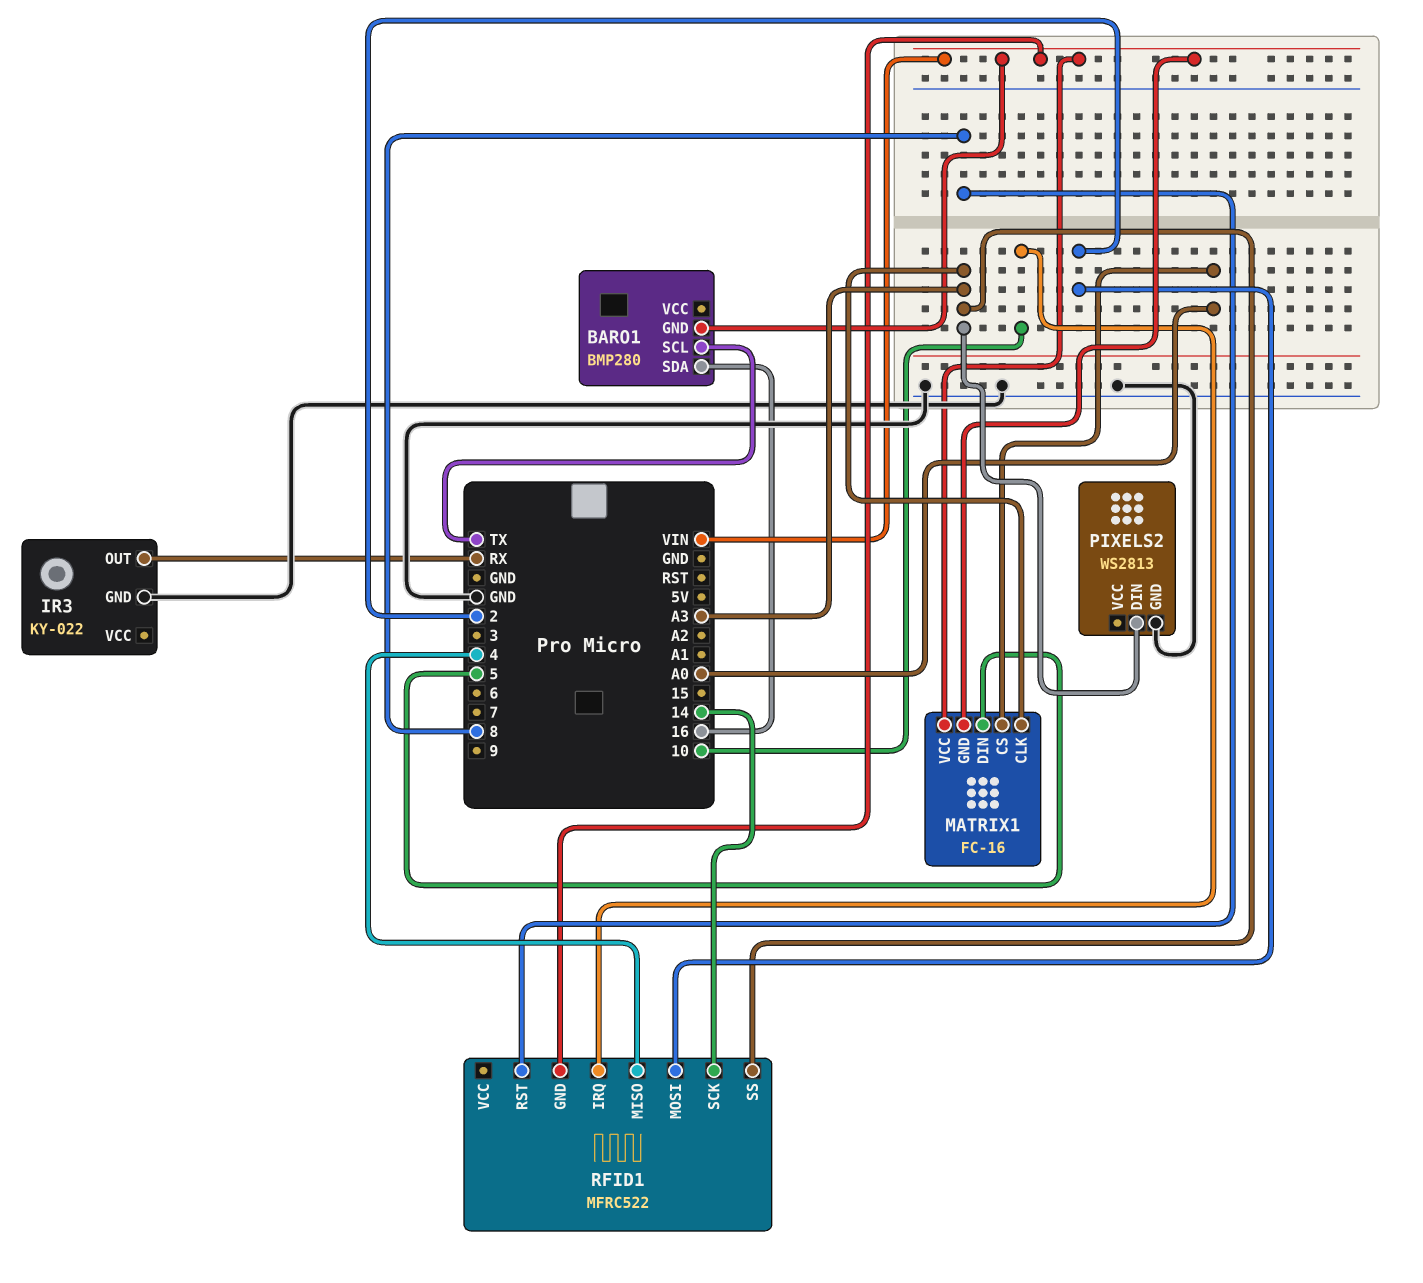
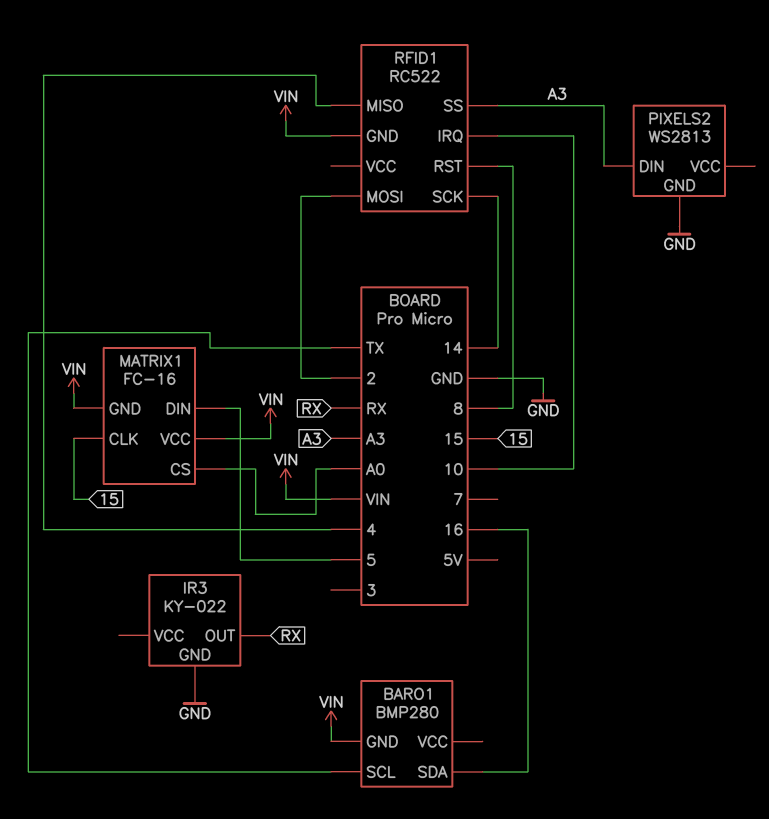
MATRIX1 pin CLK: A3 -> 15
RFID1: MFRC522 -> RC522

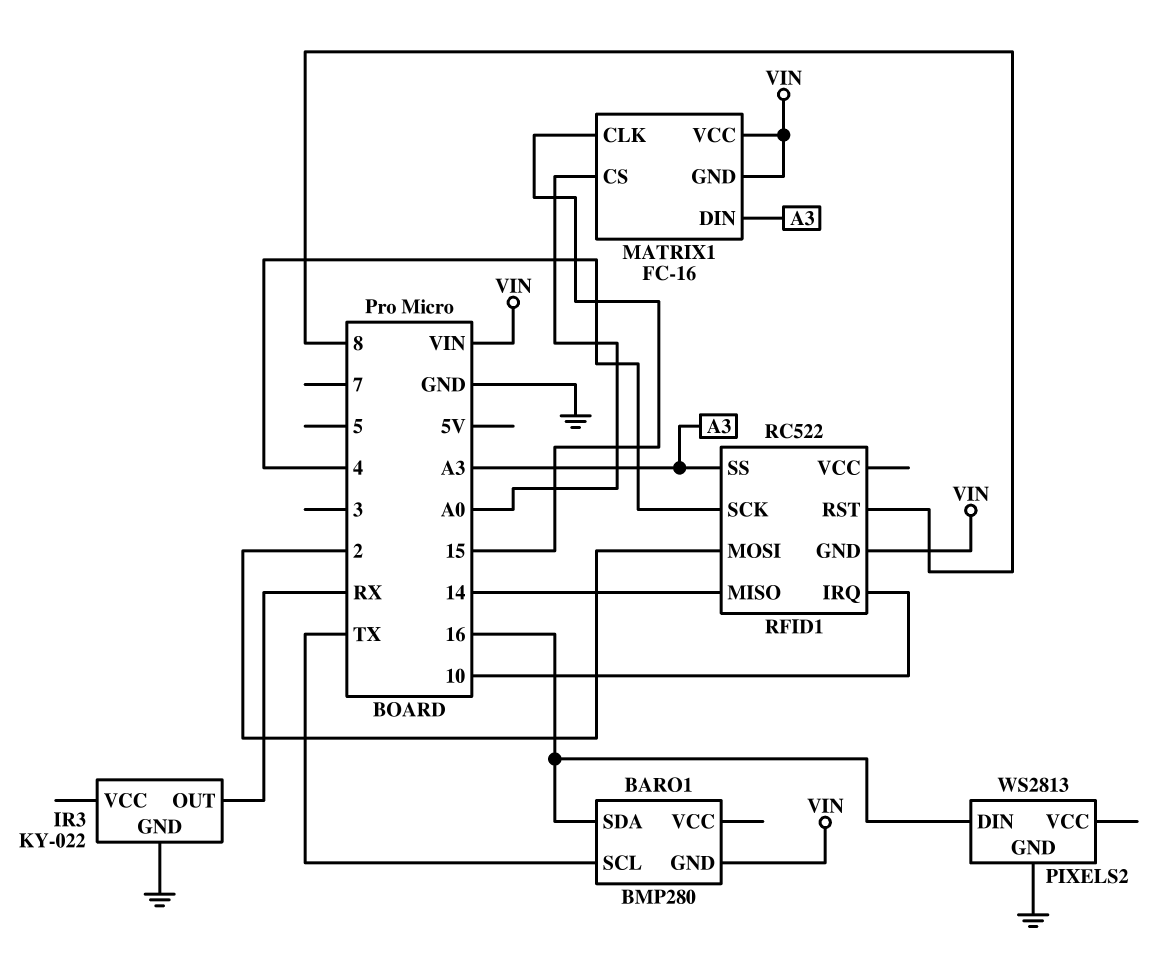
MATRIX1 pin DIN: 5 -> A3
PIXELS2 pin DIN: A3 -> 16
RFID1 pin MISO: 4 -> 14
RFID1 pin SCK: 14 -> 4

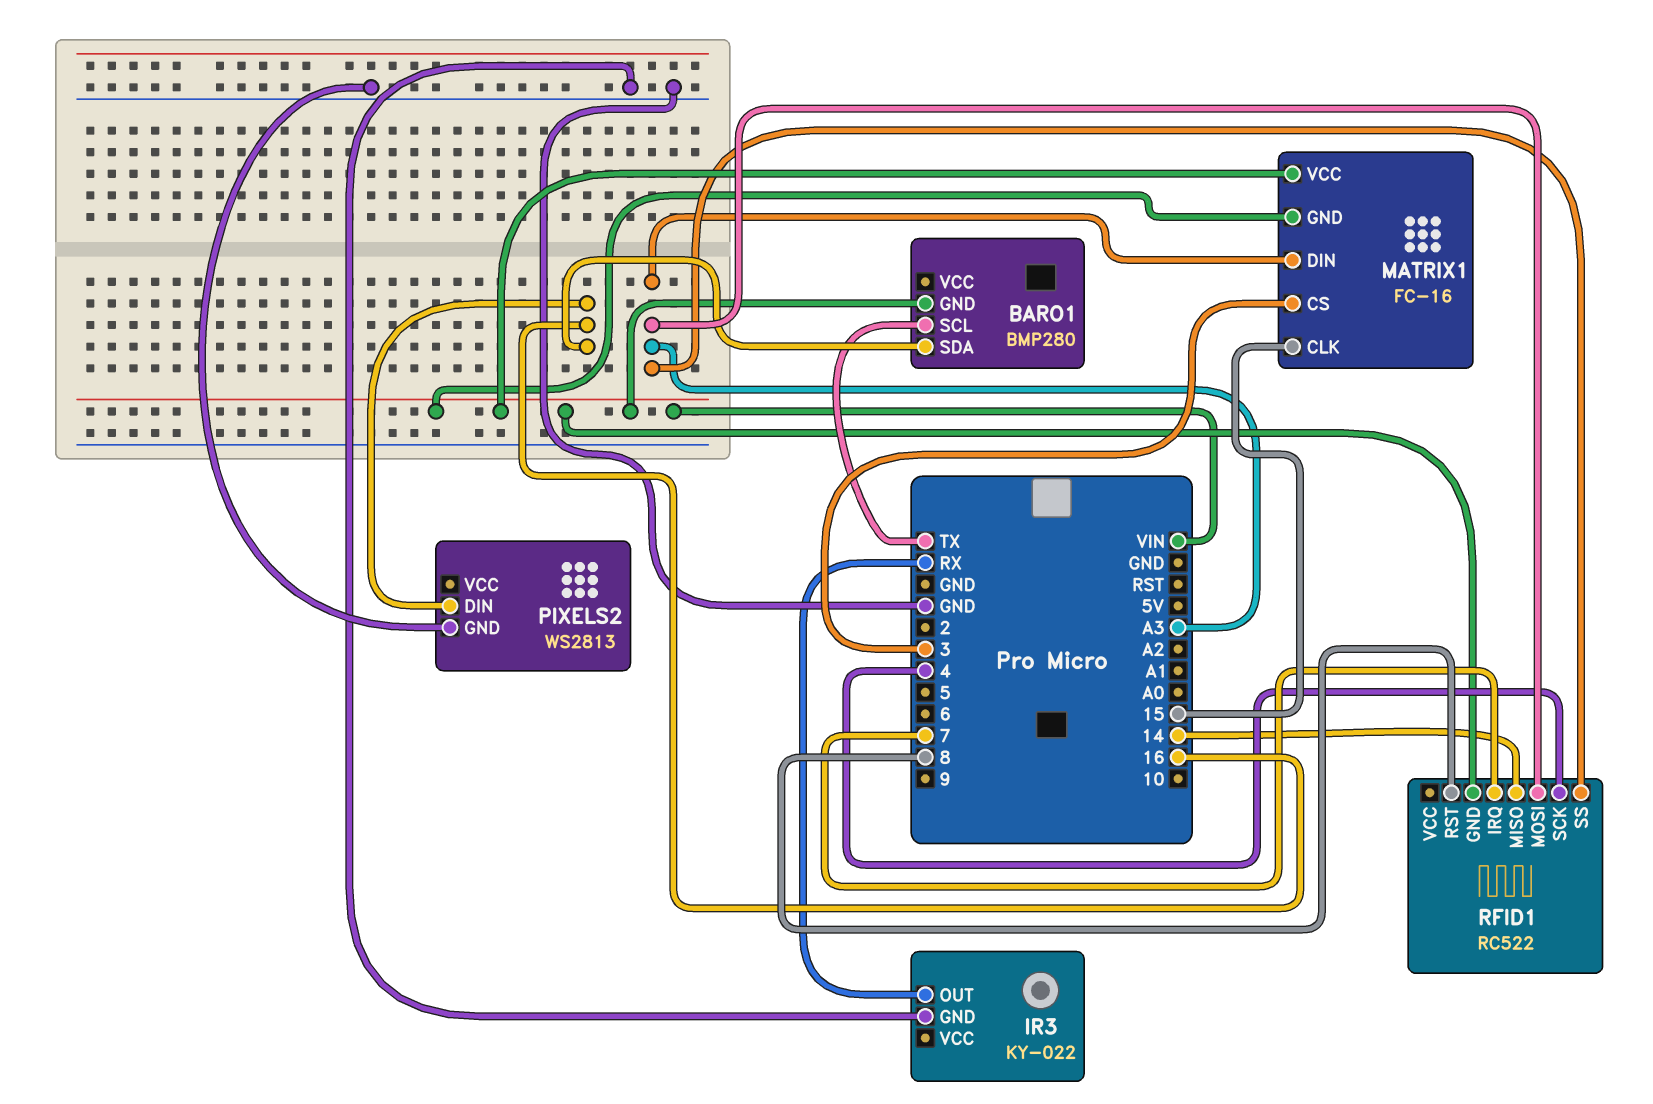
MATRIX1 pin CS: A0 -> 3
RFID1 pin IRQ: 10 -> 7
RFID1 pin MOSI: 2 -> A3

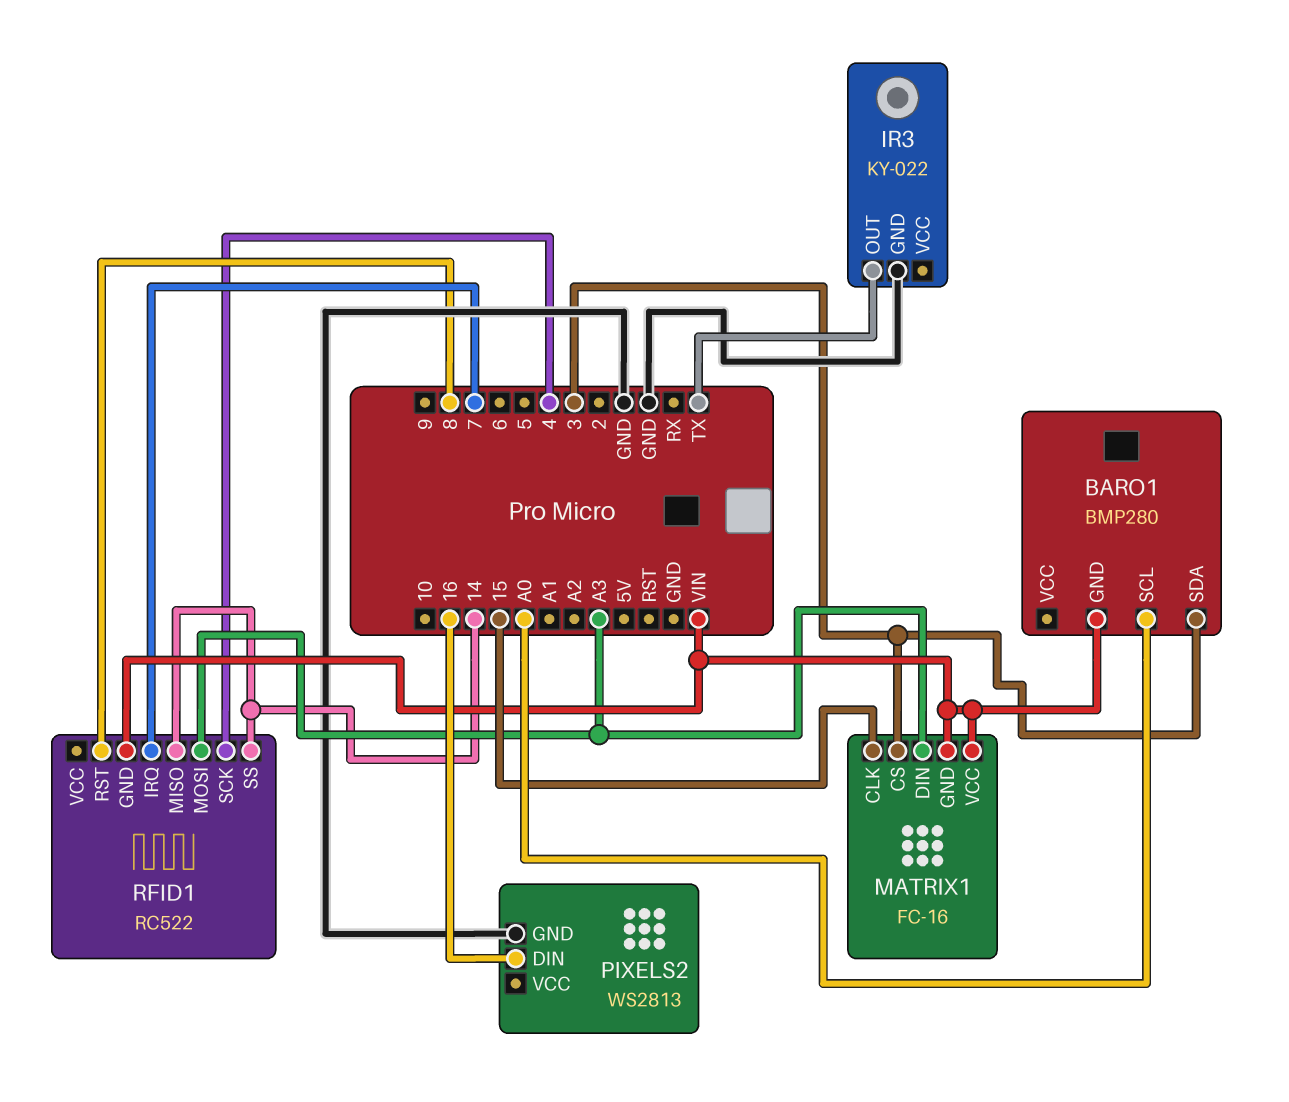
BARO1 pin SCL: TX -> A0
BARO1 pin SDA: 16 -> 3
IR3 pin OUT: RX -> TX
RFID1 pin SS: A3 -> 14

